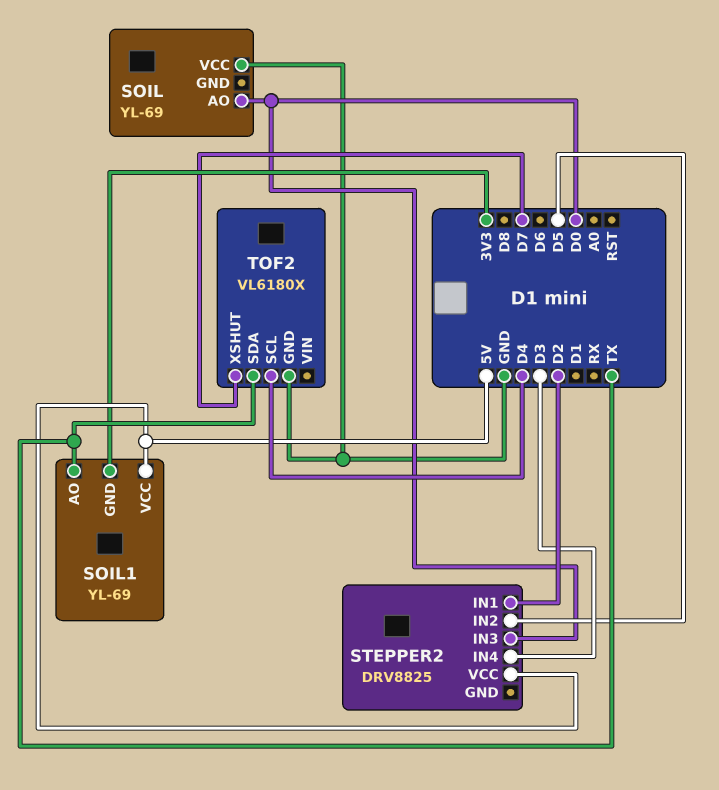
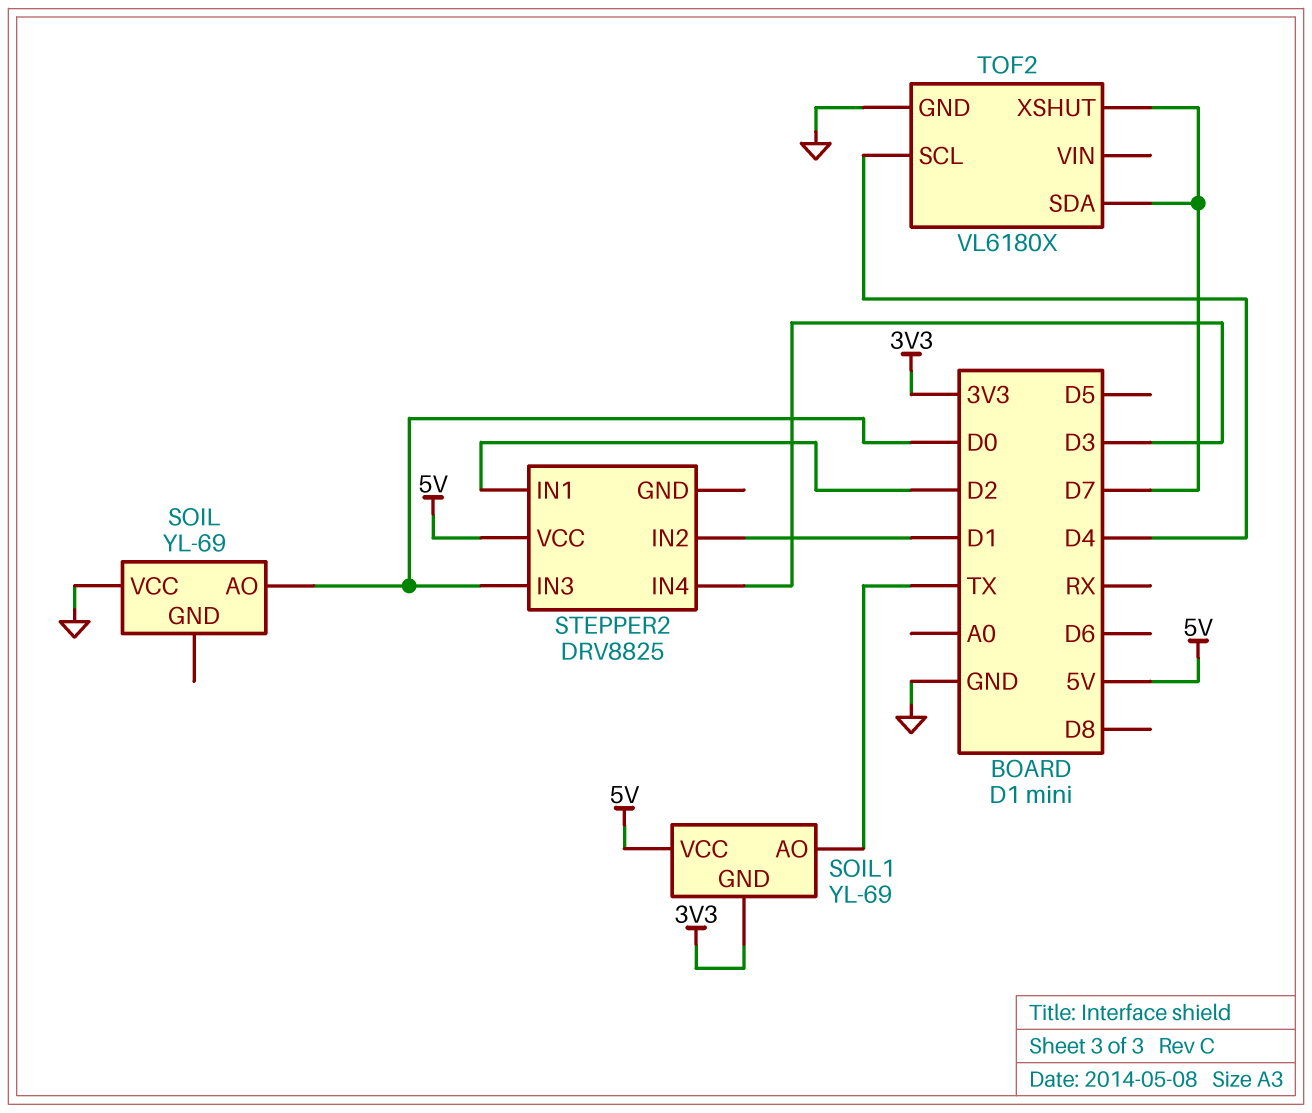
STEPPER2 pin IN2: D5 -> D1
TOF2 pin SDA: TX -> D7

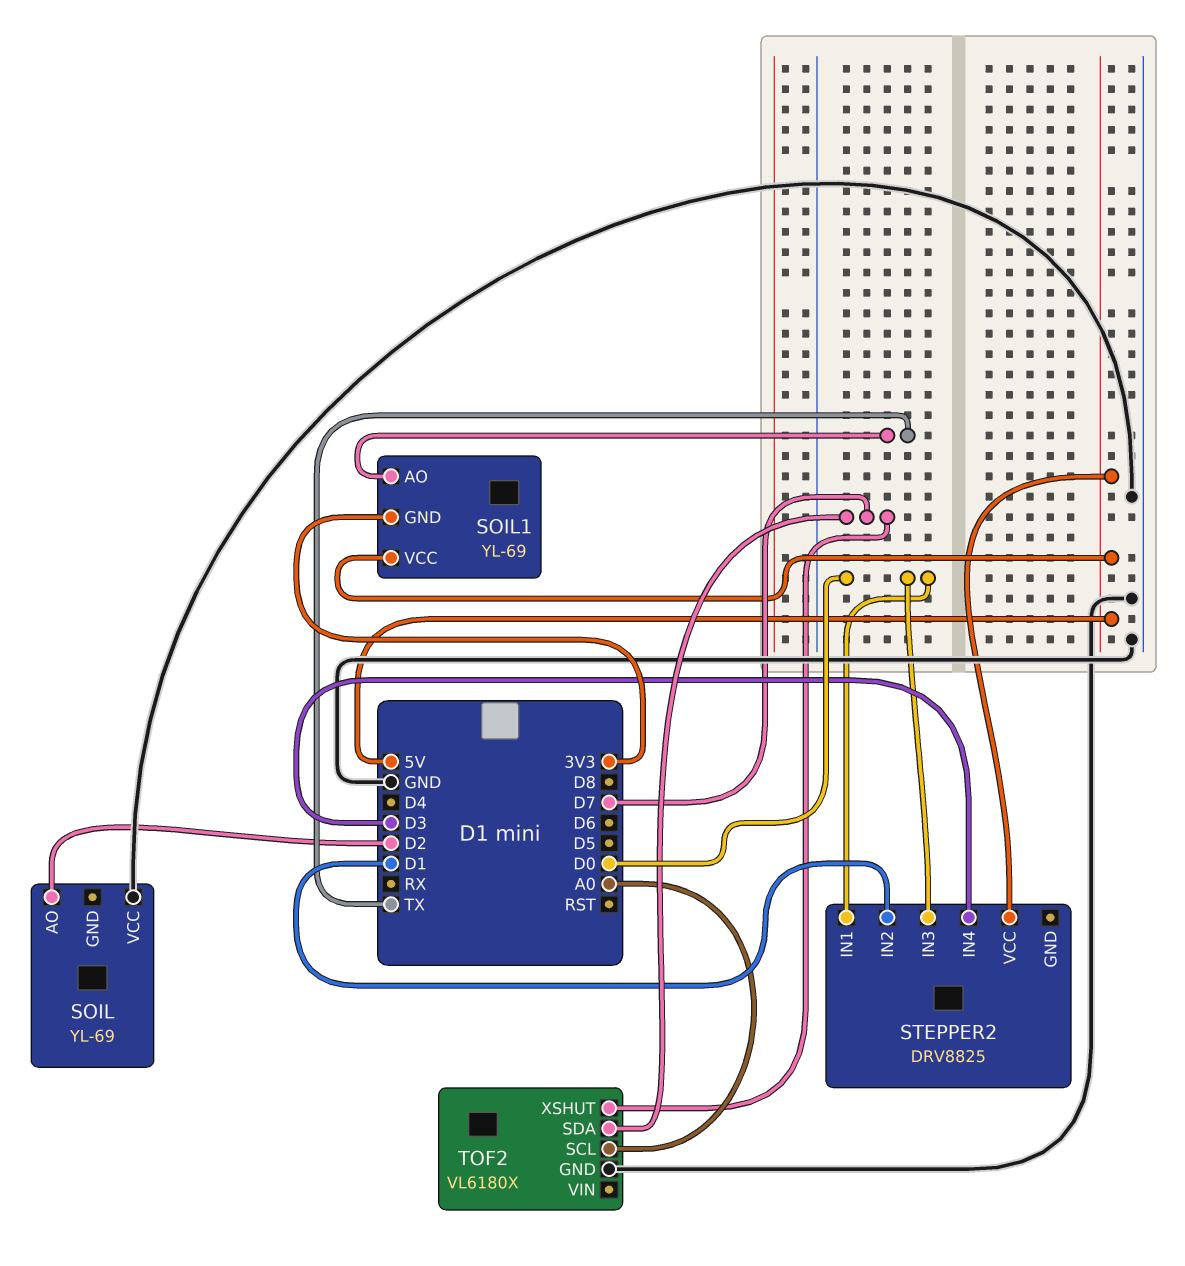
SOIL pin AO: D0 -> D2
STEPPER2 pin IN1: D2 -> D0
TOF2 pin SCL: D4 -> A0

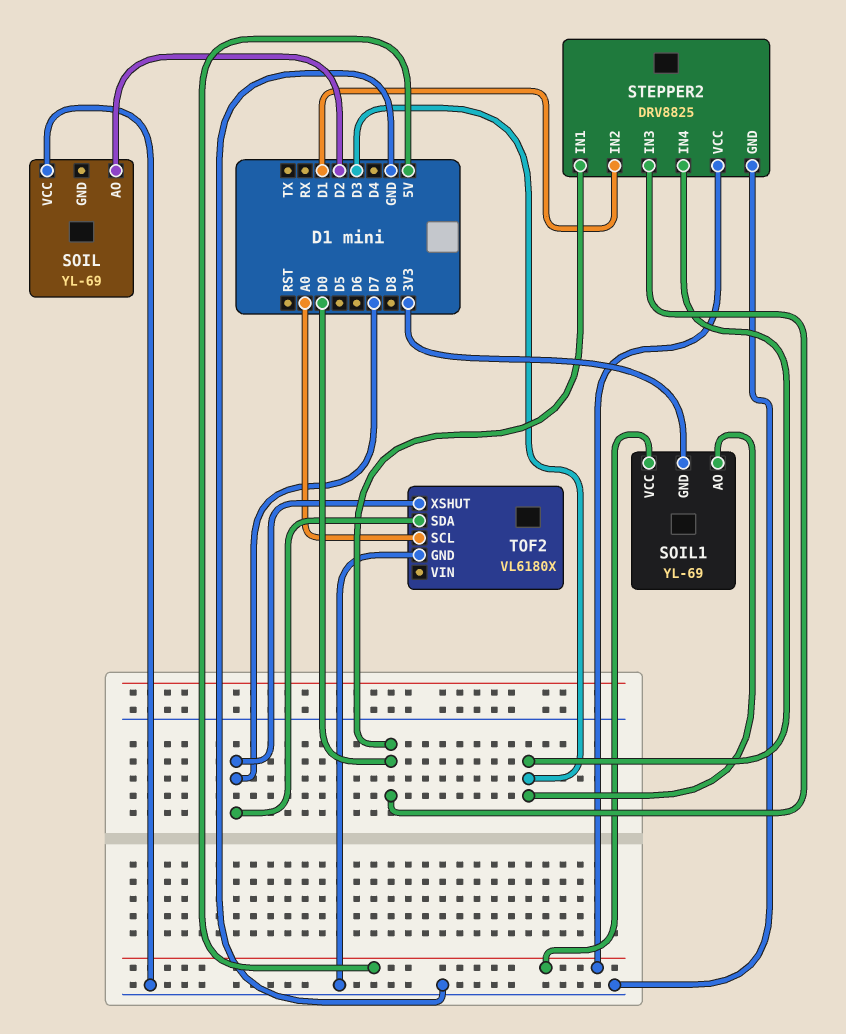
SOIL1 pin AO: TX -> D3
STEPPER2 pin GND: none -> GND

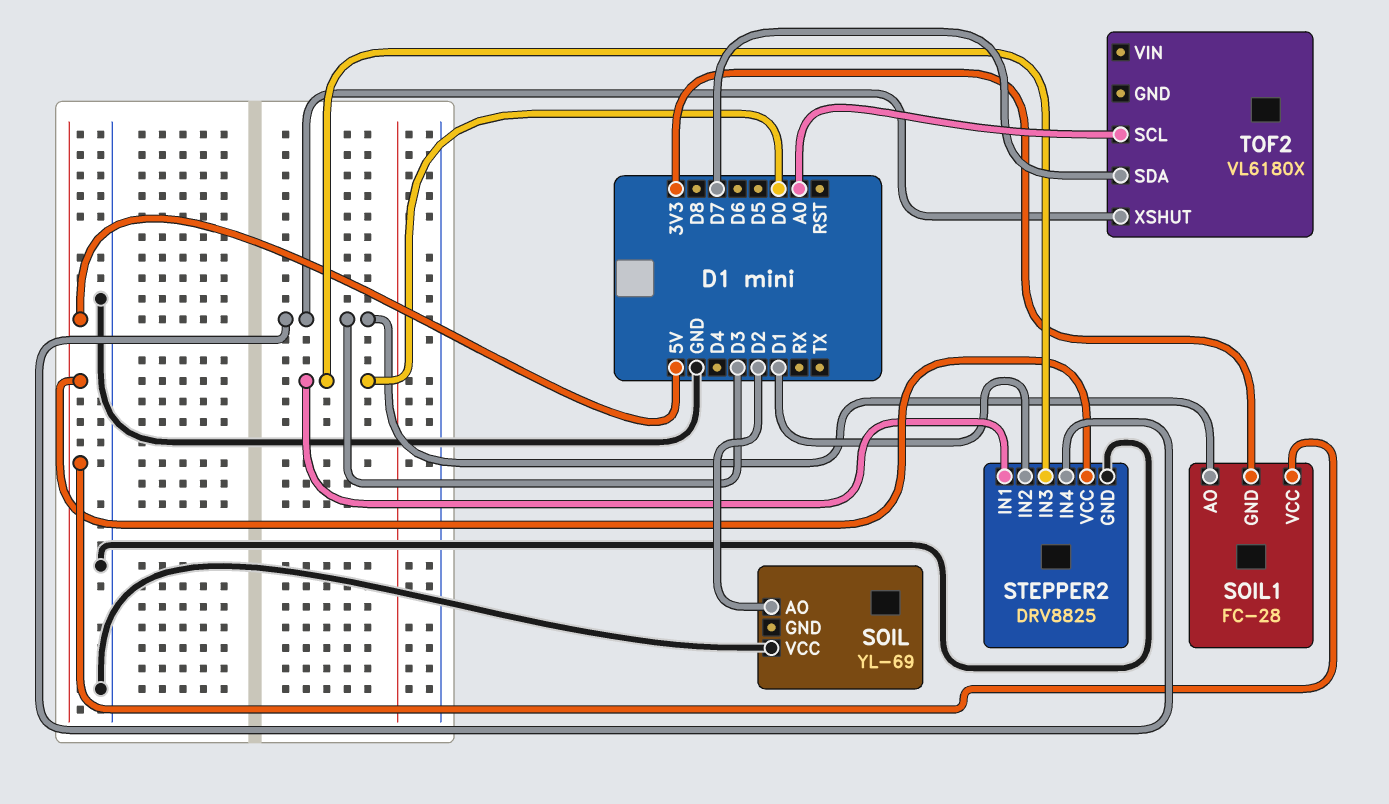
SOIL1: YL-69 -> FC-28
TOF2 pin GND: GND -> none
TOF2 pin XSHUT: D7 -> D3

